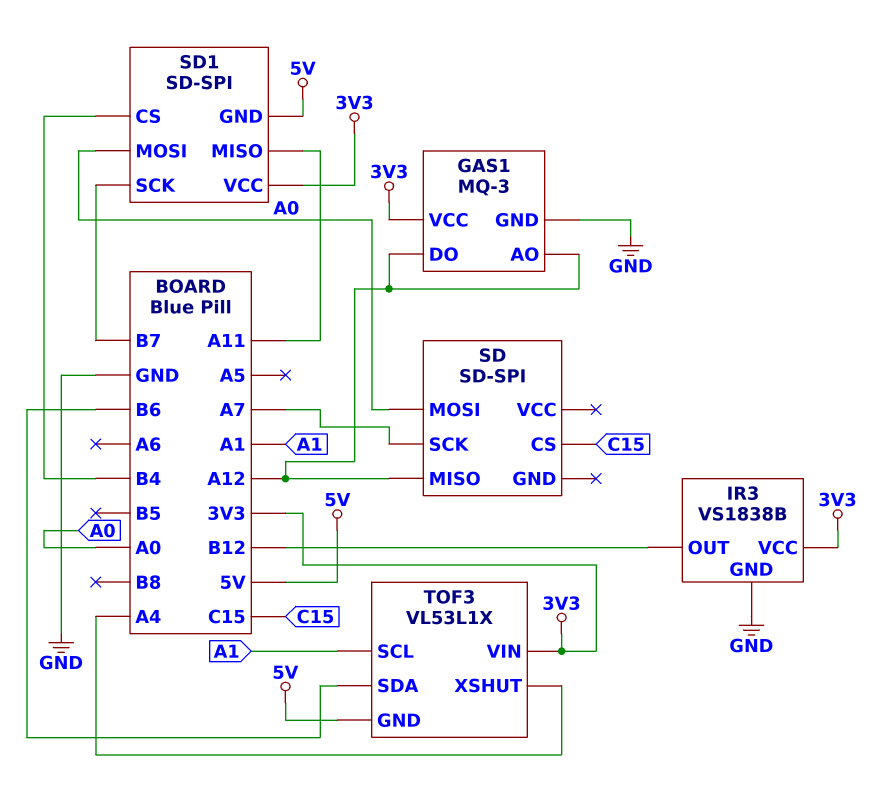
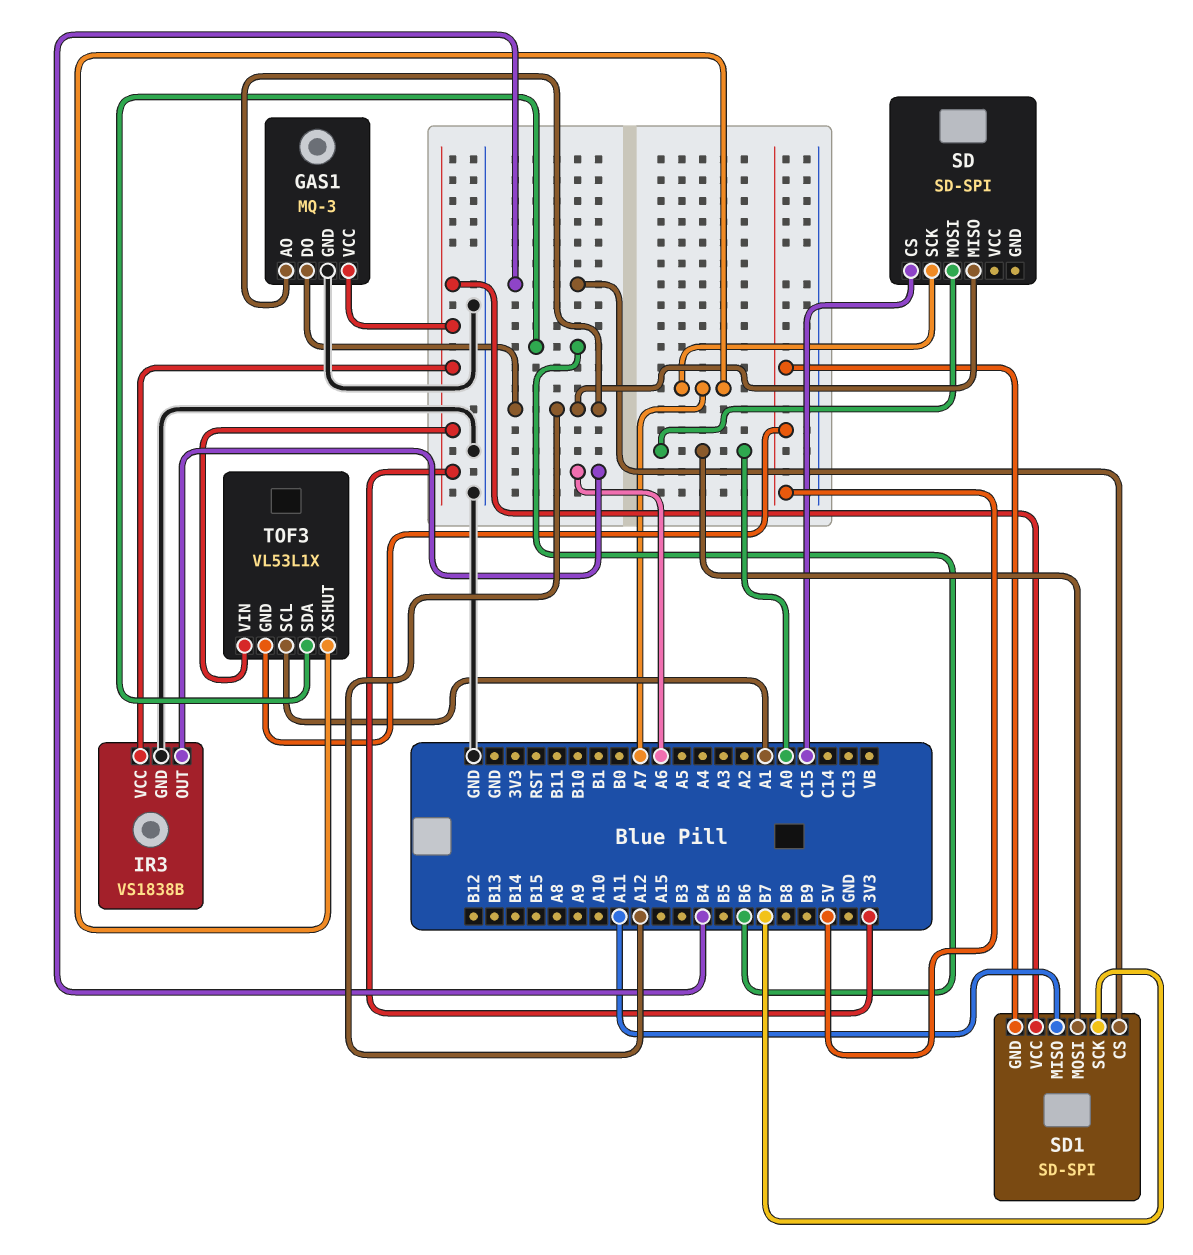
IR3 pin OUT: B12 -> A6
TOF3 pin XSHUT: A4 -> A7

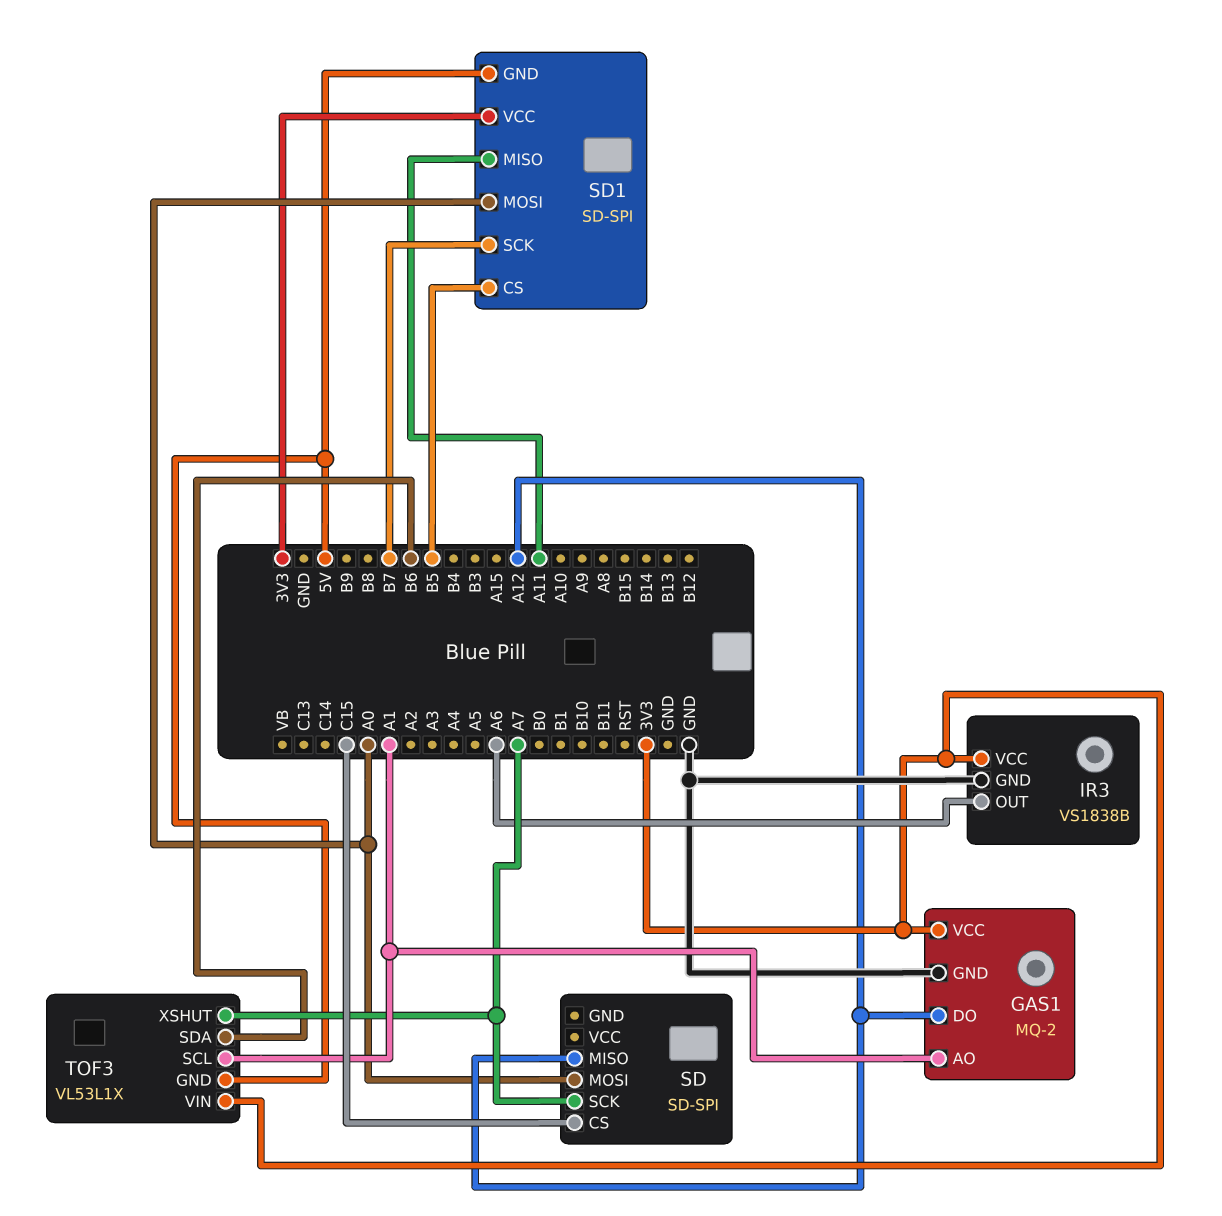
GAS1: MQ-3 -> MQ-2
GAS1 pin AO: A12 -> A1
SD1 pin CS: B4 -> B5

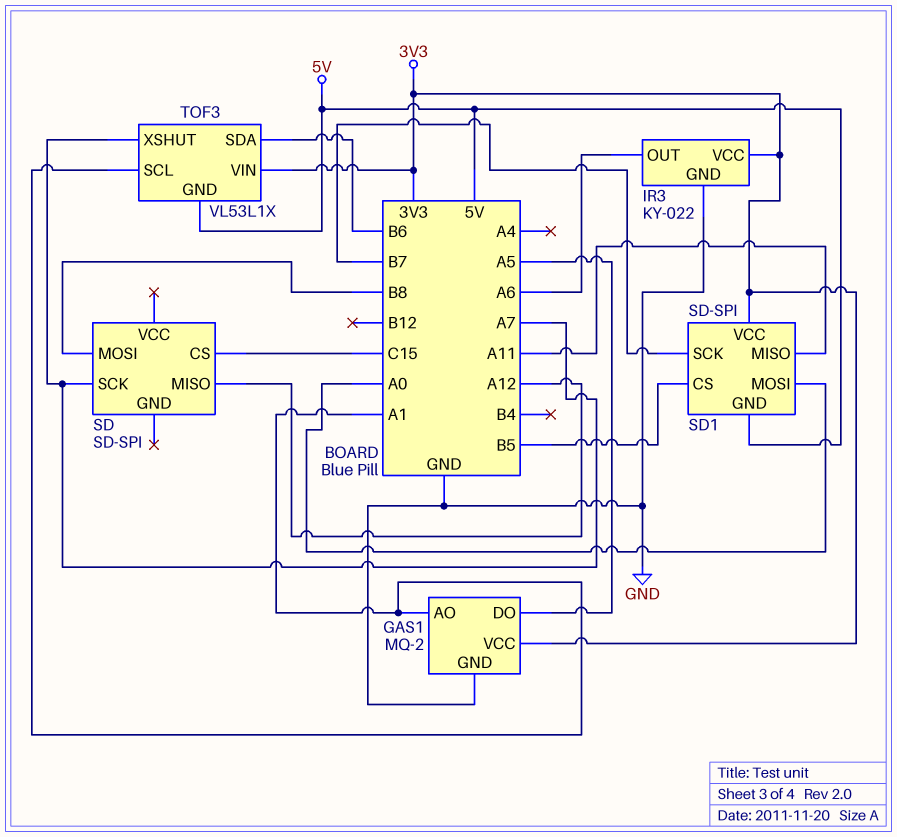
GAS1 pin DO: A12 -> A5
IR3: VS1838B -> KY-022
SD pin MOSI: A0 -> B8

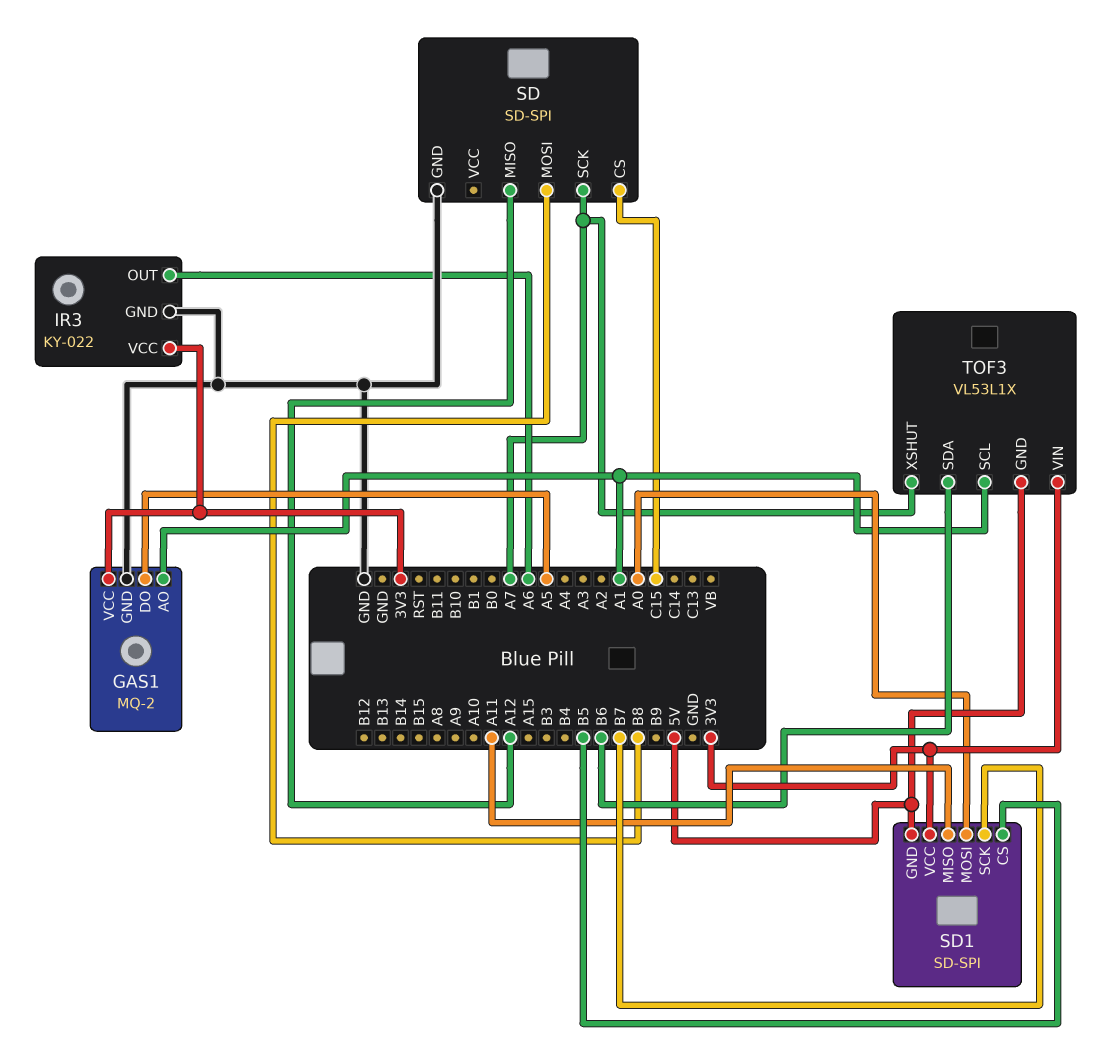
SD pin GND: none -> GND

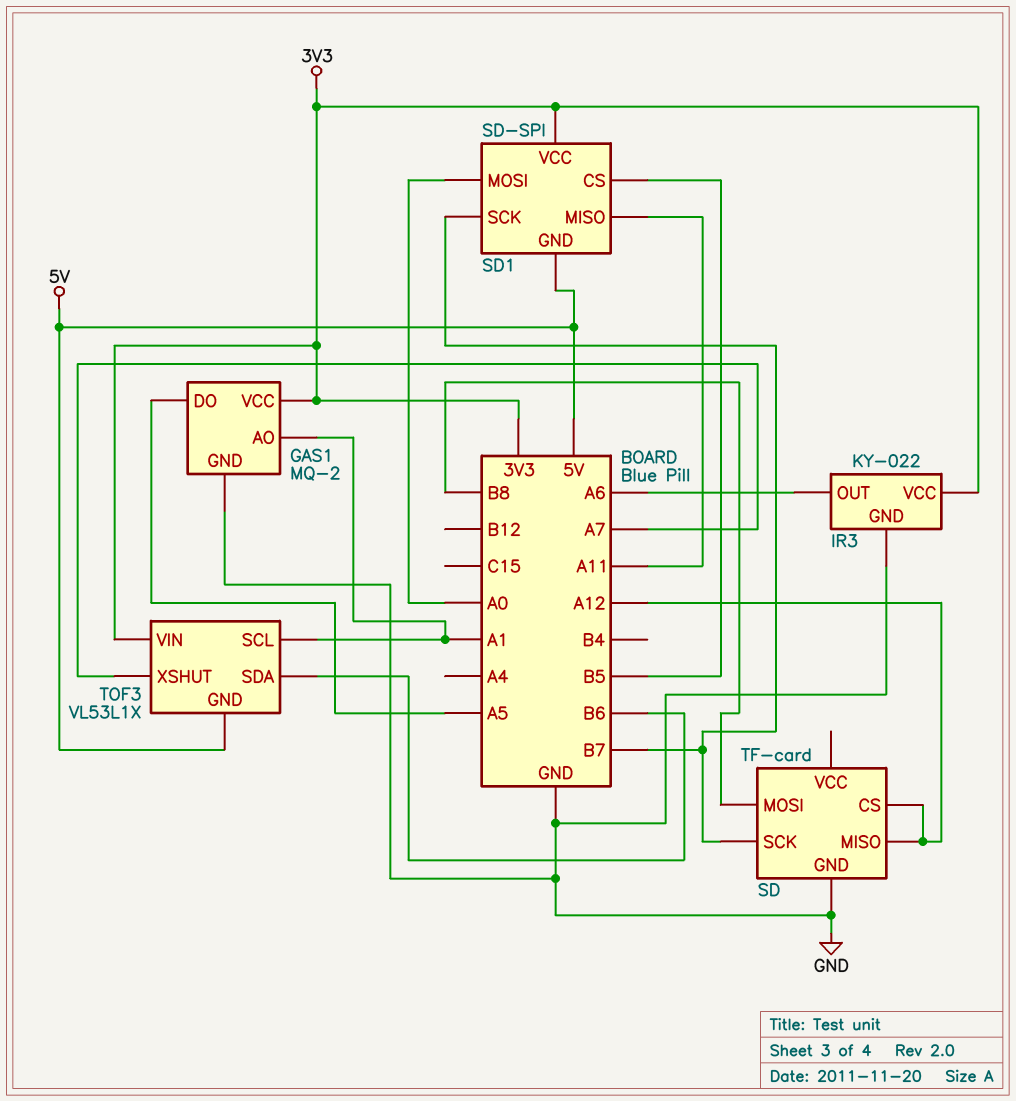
SD: SD-SPI -> TF-card
SD pin CS: C15 -> A12
SD pin SCK: A7 -> B7

